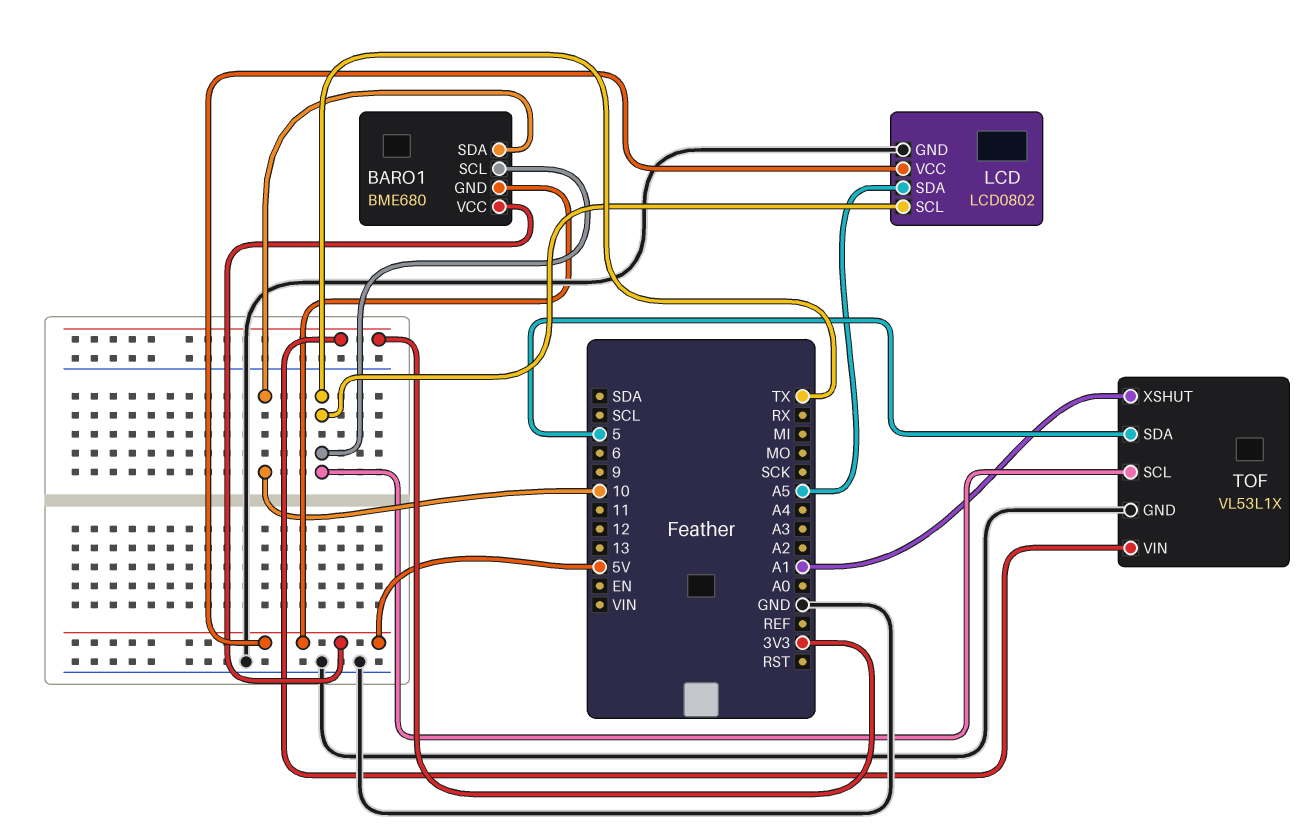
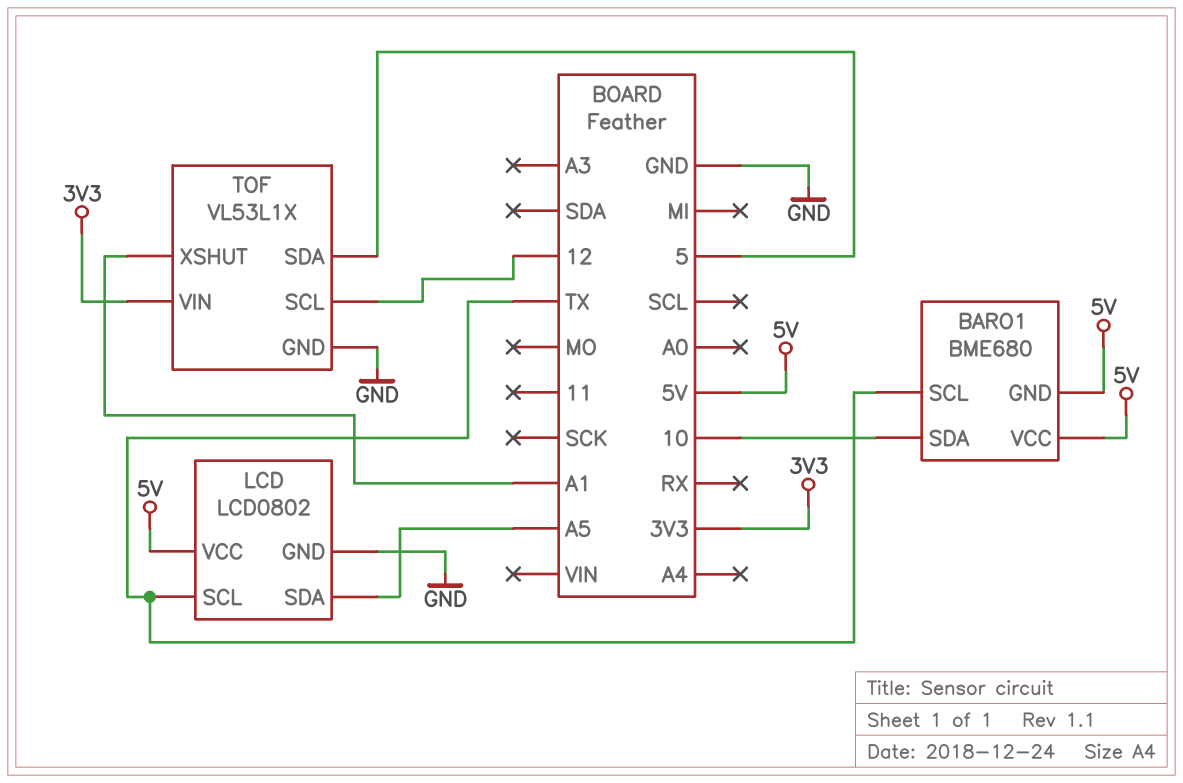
TOF pin SCL: TX -> 12

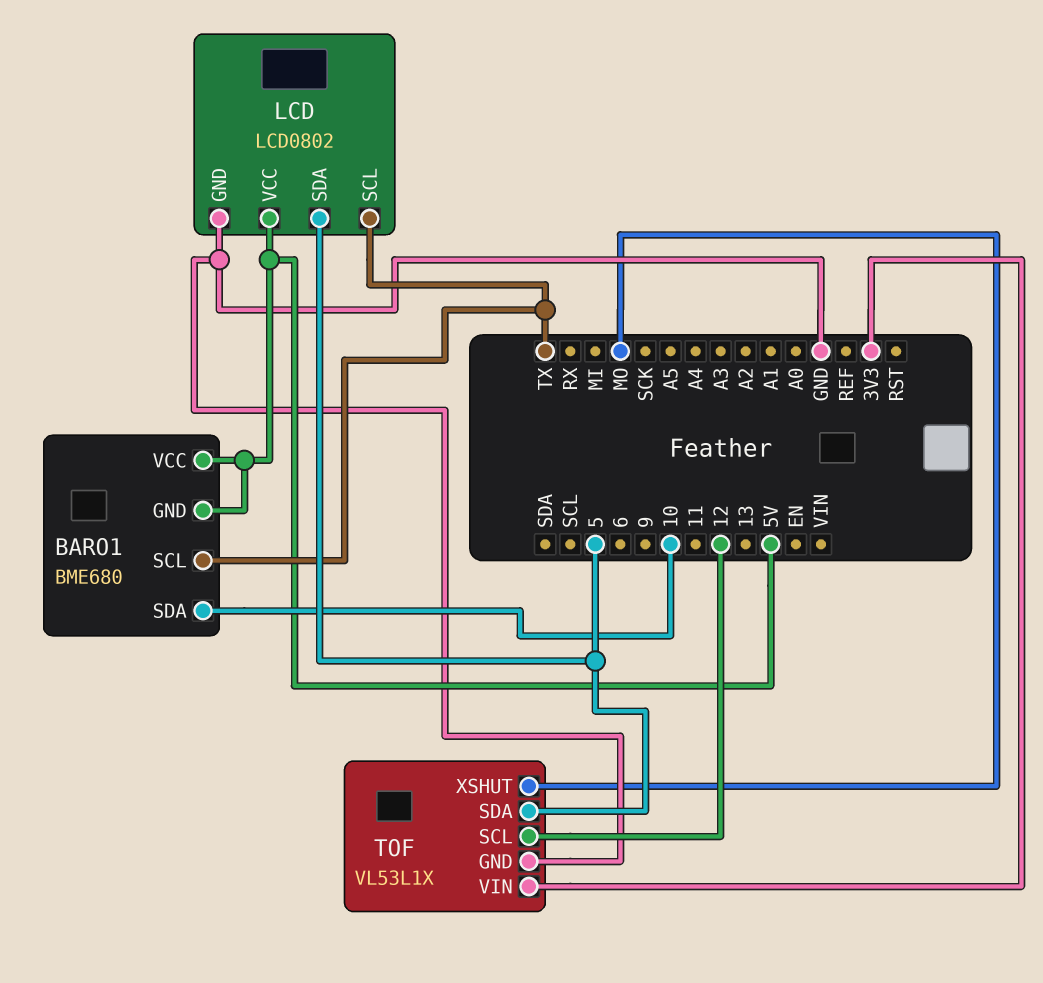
LCD pin SDA: A5 -> 5
TOF pin XSHUT: A1 -> MO

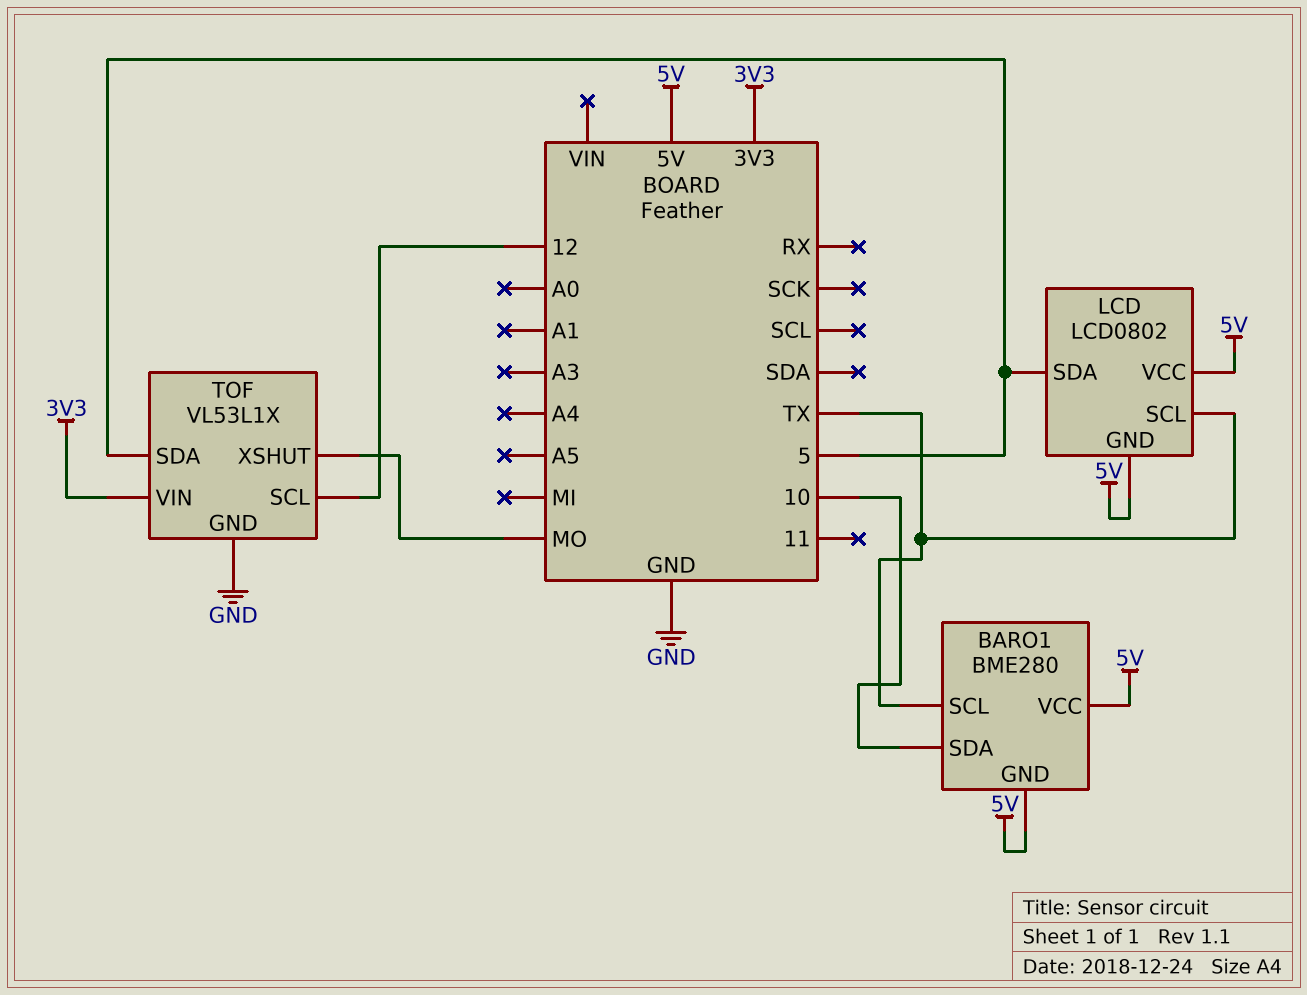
BARO1: BME680 -> BME280
LCD pin GND: GND -> 5V

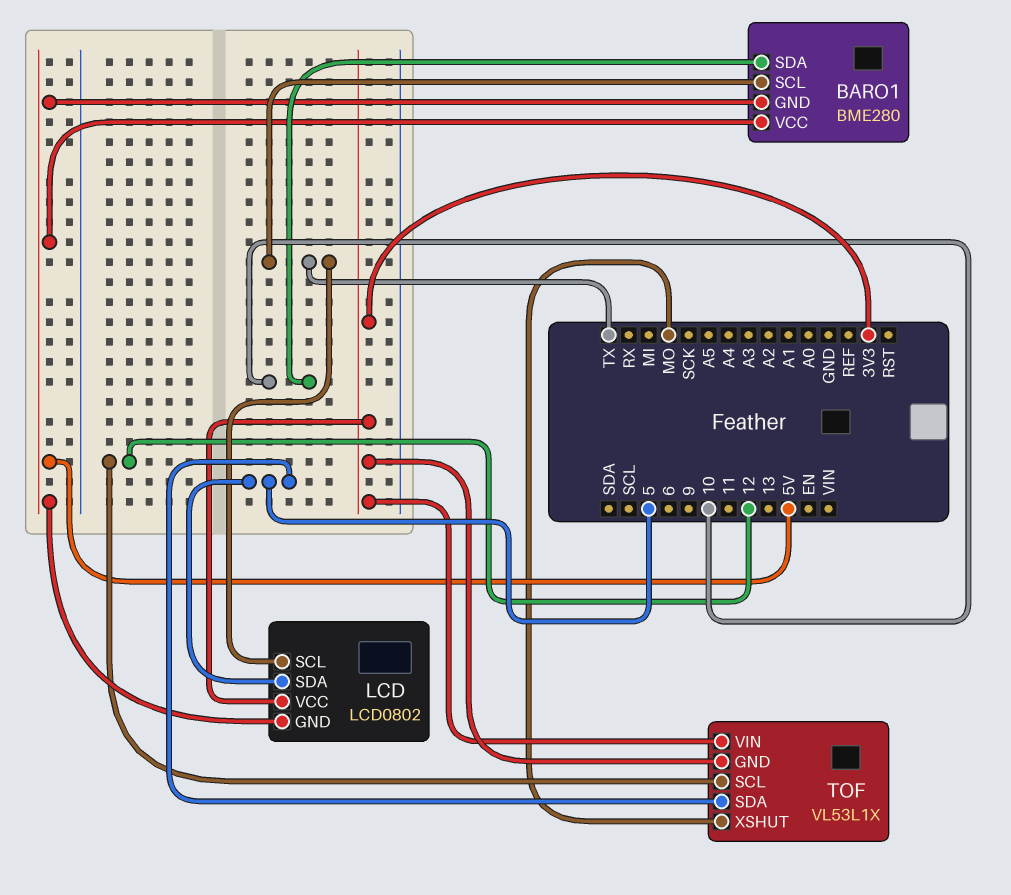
LCD pin VCC: 5V -> 3V3
TOF pin GND: GND -> 3V3

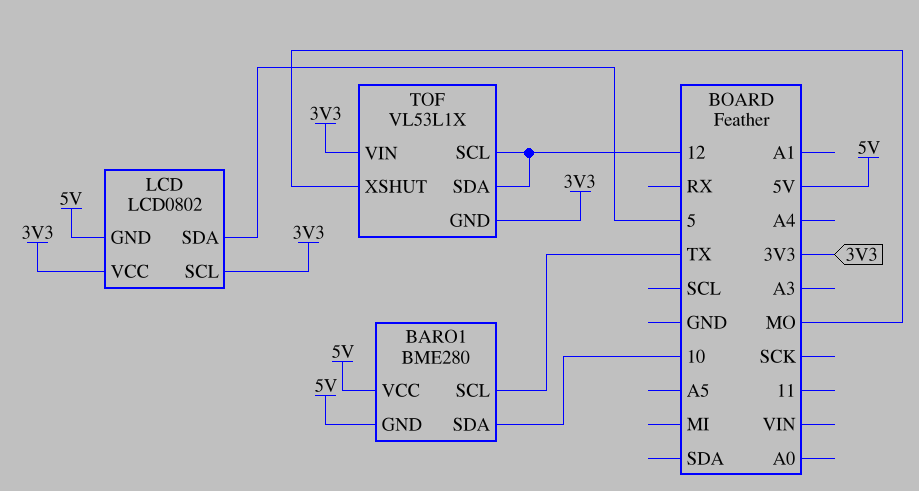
LCD pin SCL: TX -> 3V3
TOF pin SDA: 5 -> 12

